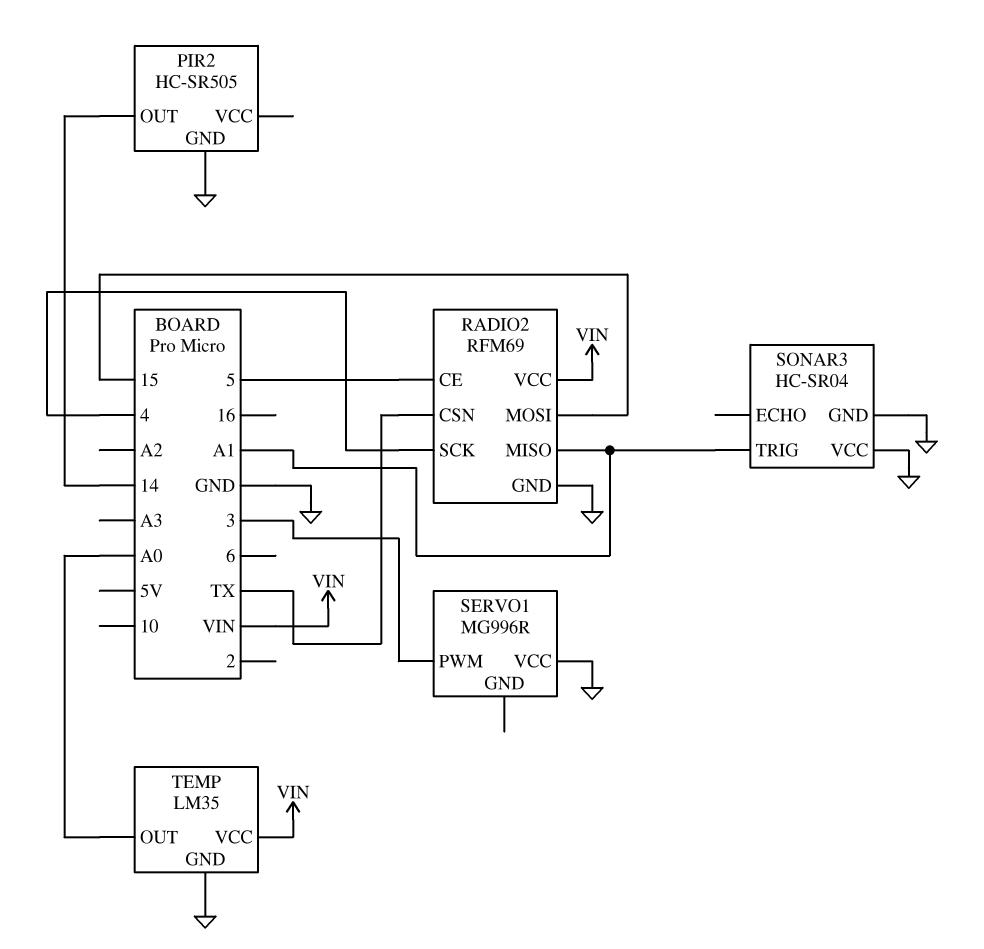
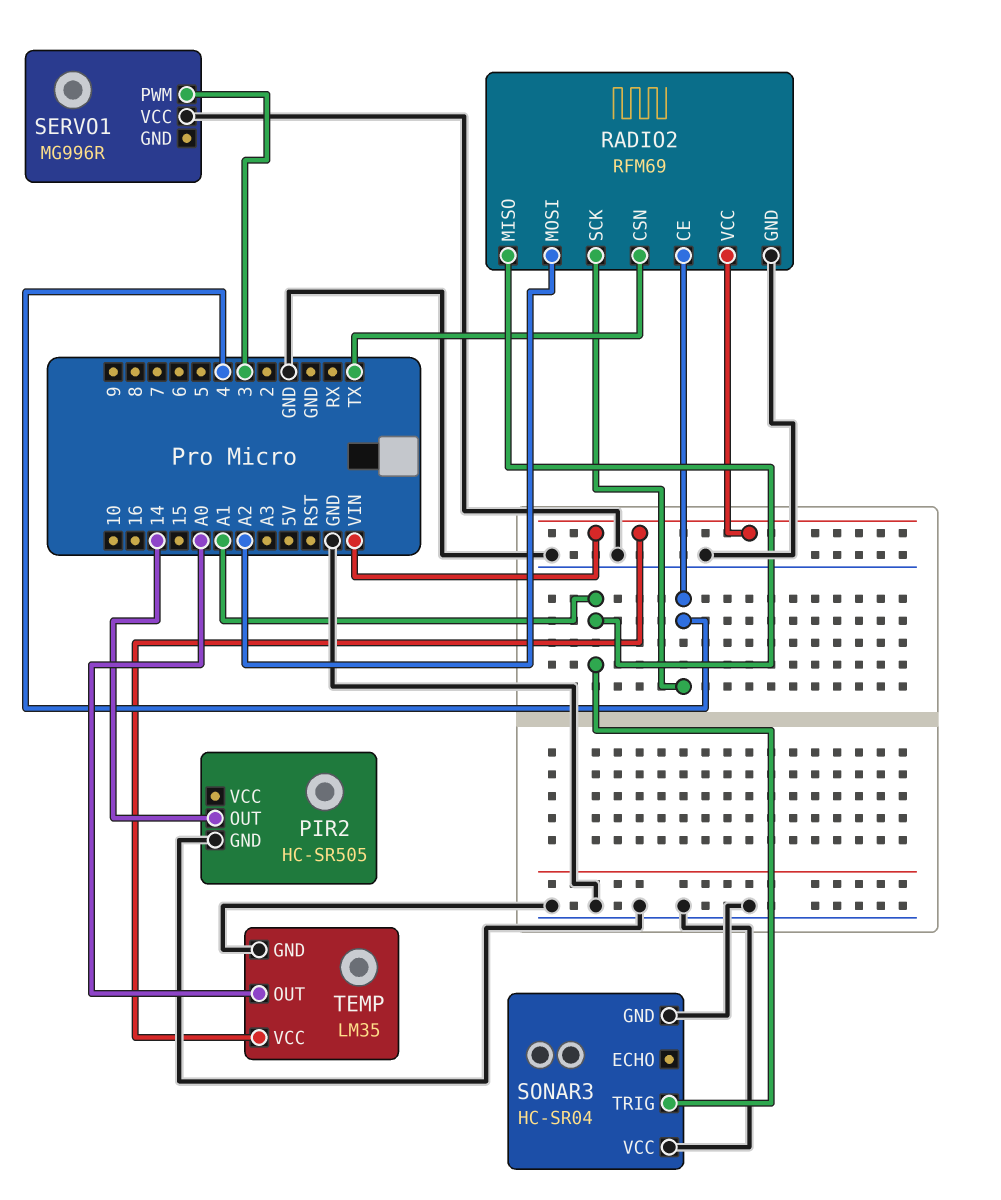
RADIO2 pin CE: 5 -> 4
RADIO2 pin MOSI: 15 -> A2

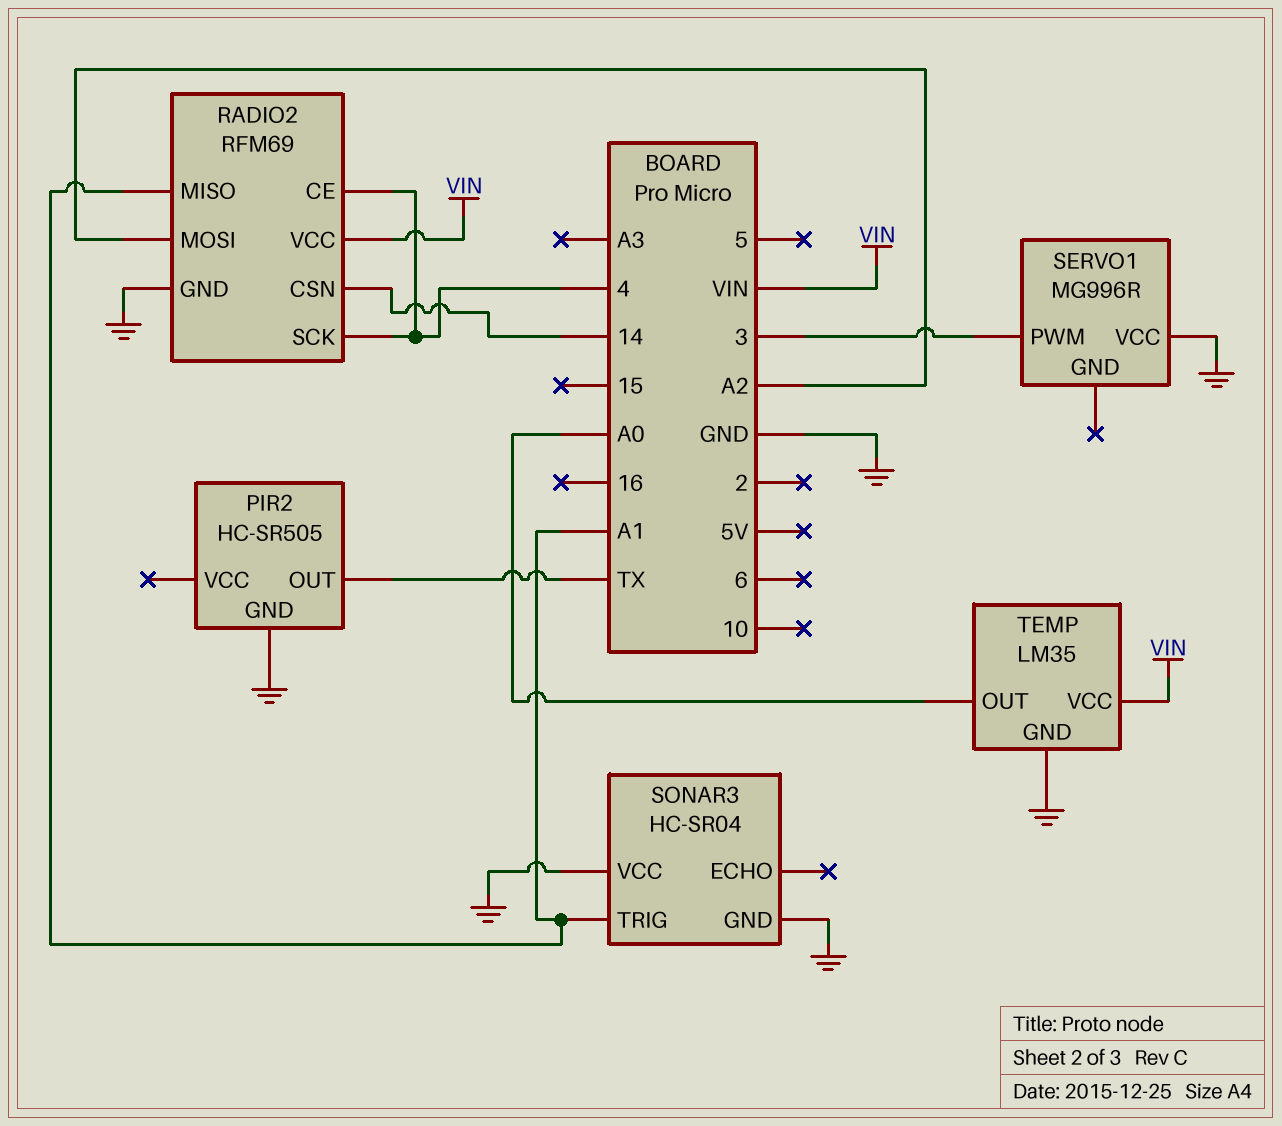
PIR2 pin OUT: 14 -> TX
RADIO2 pin CSN: TX -> 14

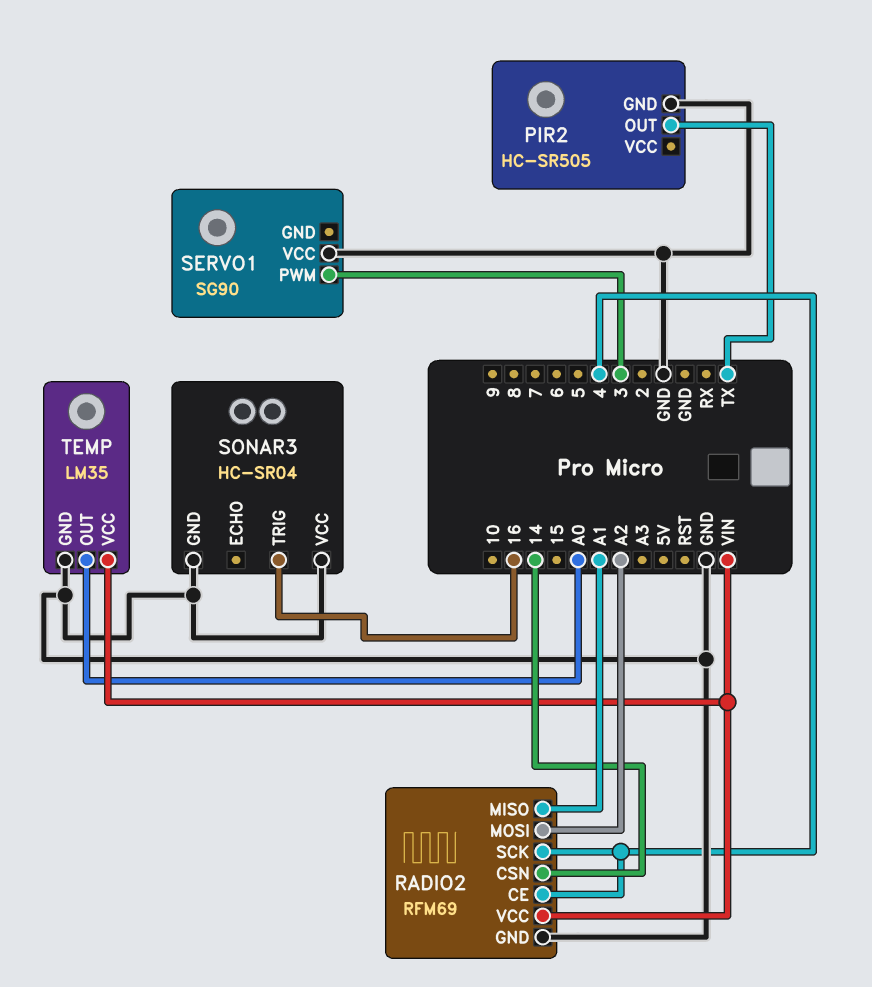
SERVO1: MG996R -> SG90
SONAR3 pin TRIG: A1 -> 16

